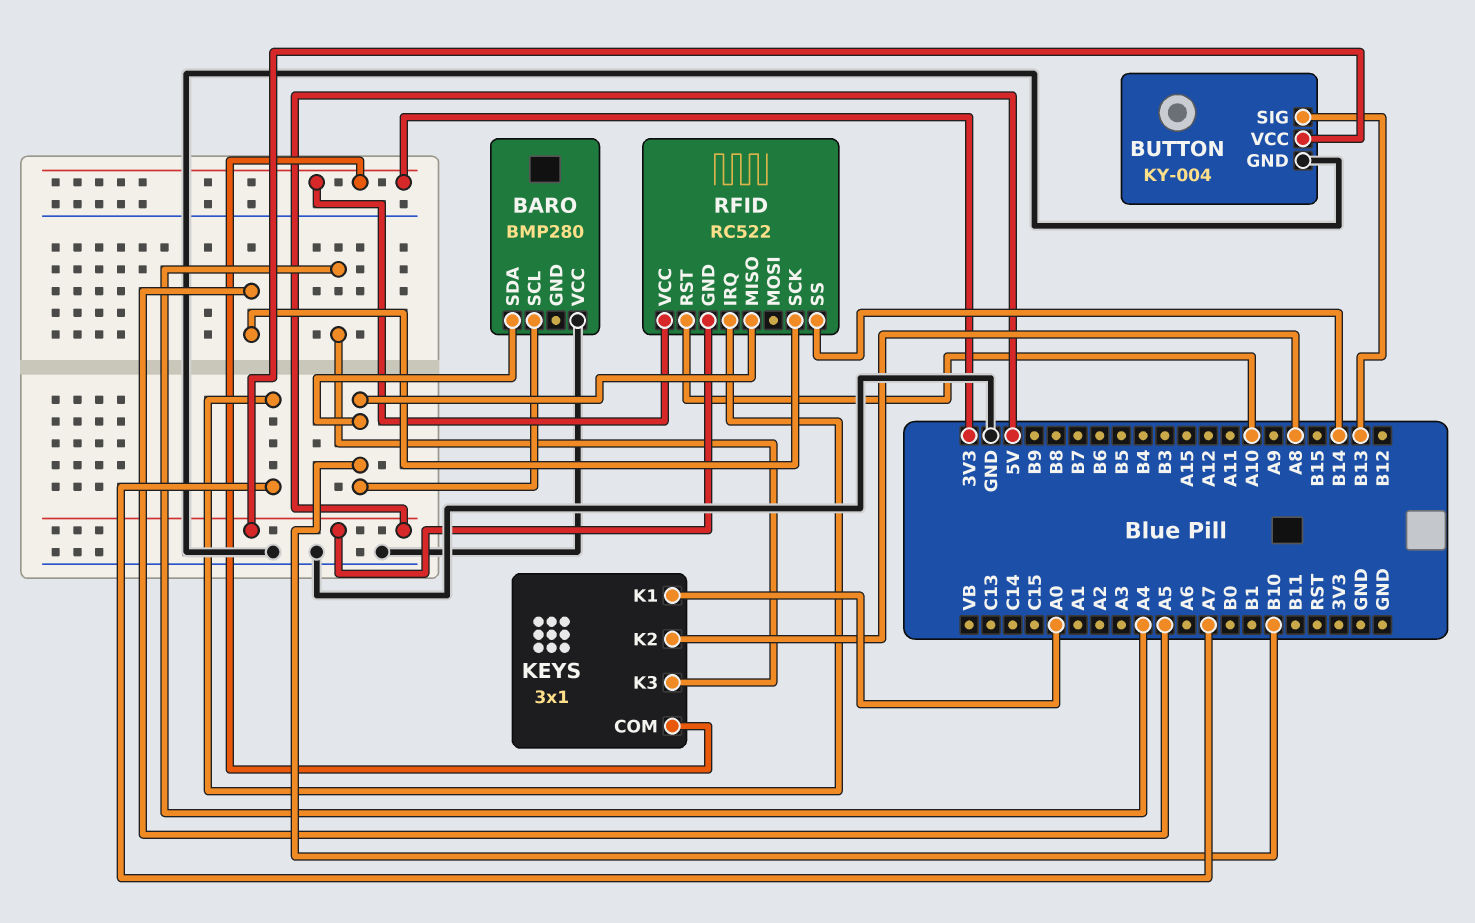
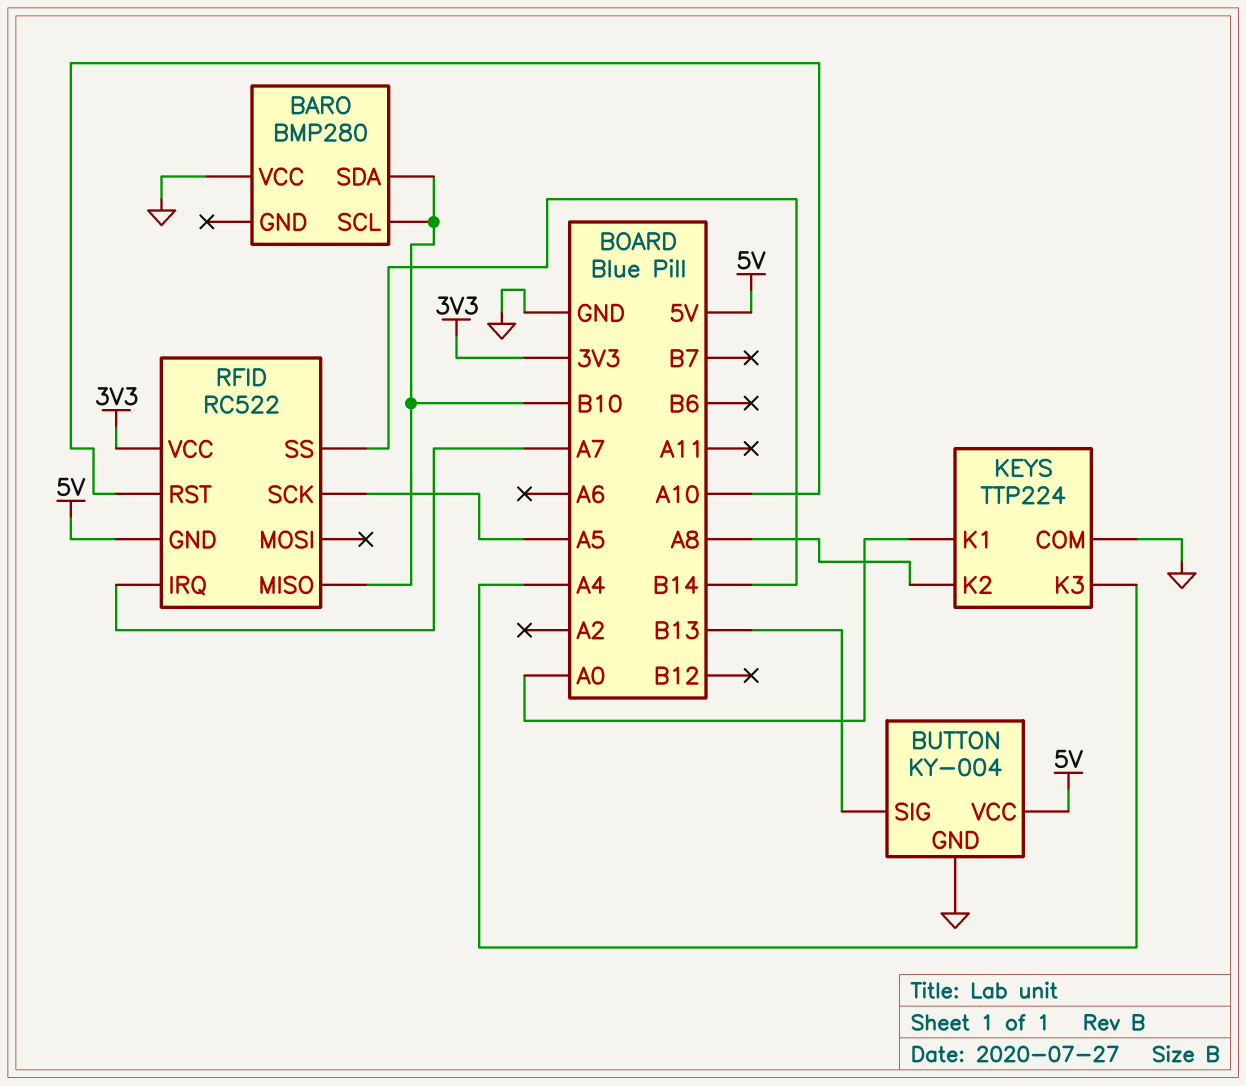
KEYS: 3x1 -> TTP224
KEYS pin COM: 3V3 -> GND

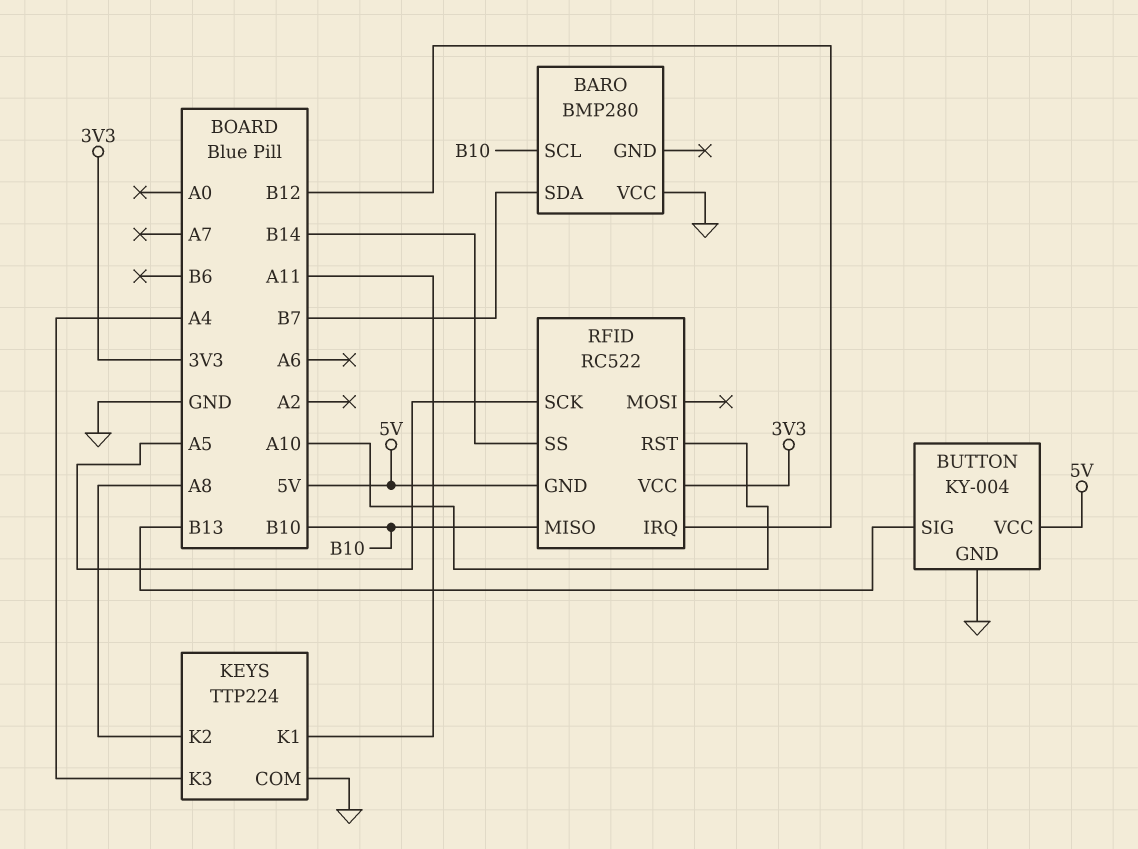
BARO pin SDA: B10 -> B7
KEYS pin K1: A0 -> A11
RFID pin IRQ: A7 -> B12

